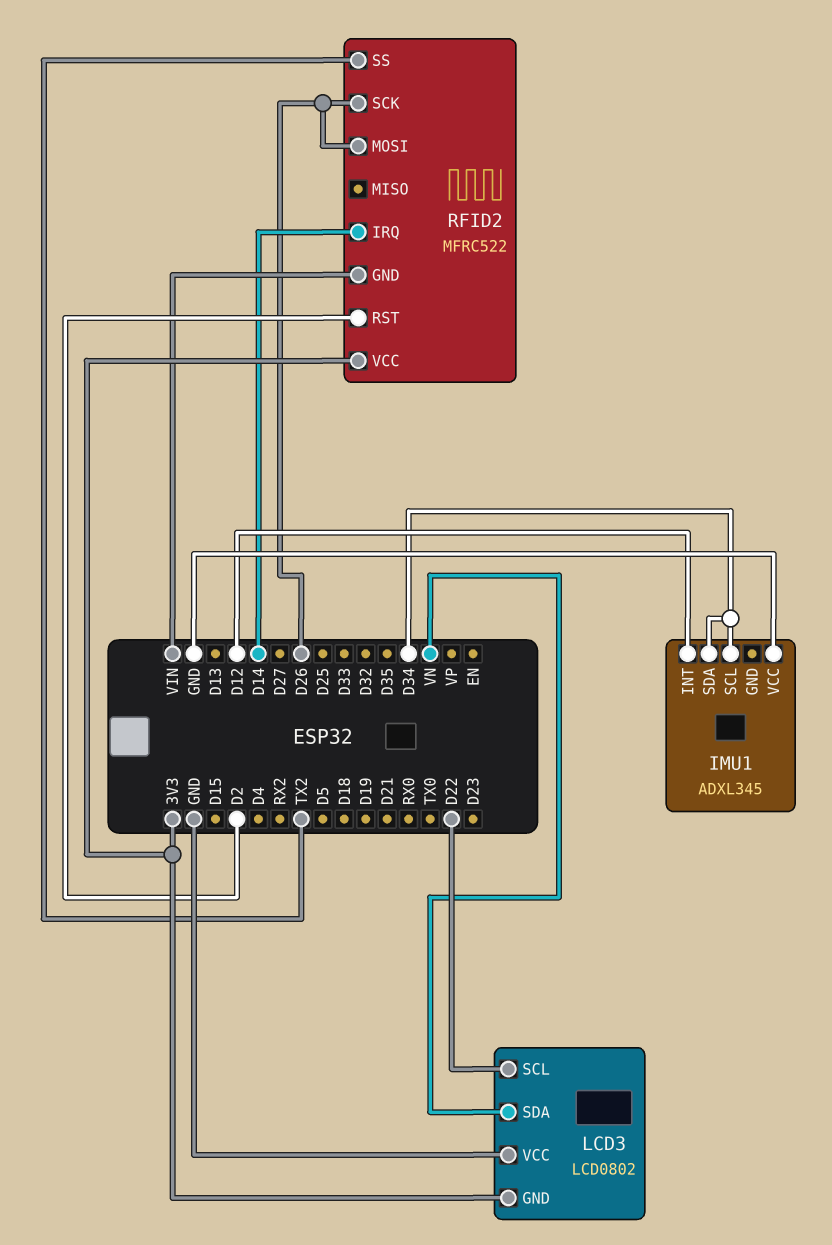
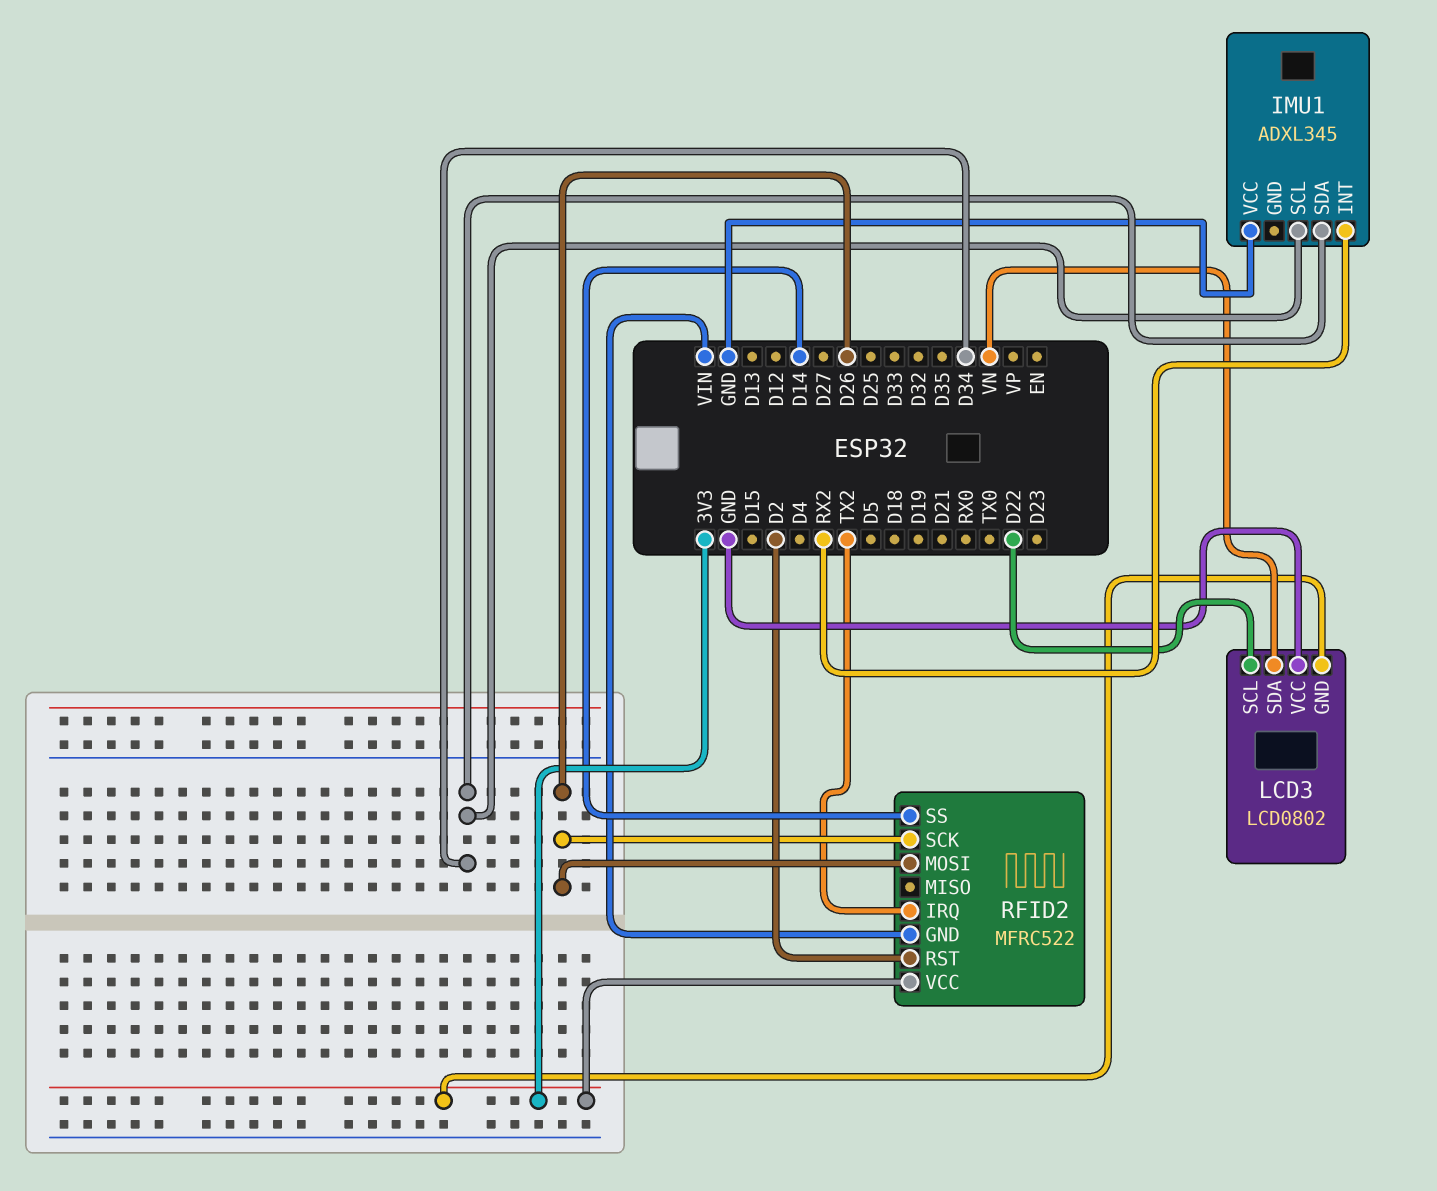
IMU1 pin INT: D12 -> RX2
RFID2 pin IRQ: D14 -> TX2
RFID2 pin SS: TX2 -> D14

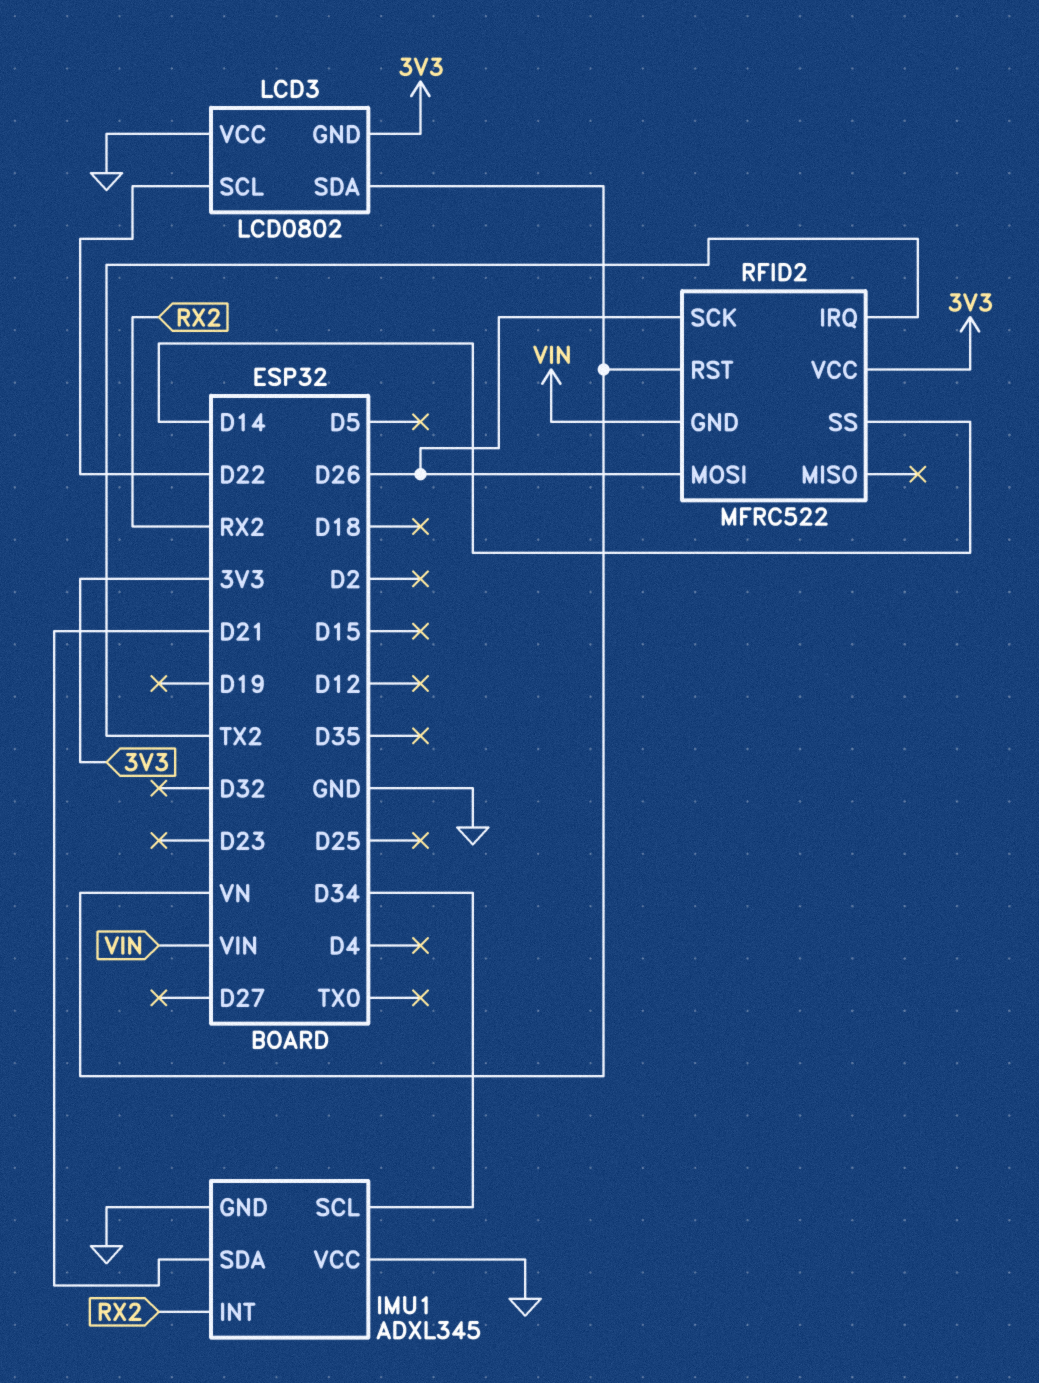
IMU1 pin GND: none -> GND
IMU1 pin SDA: D34 -> D21
RFID2 pin RST: D2 -> VN

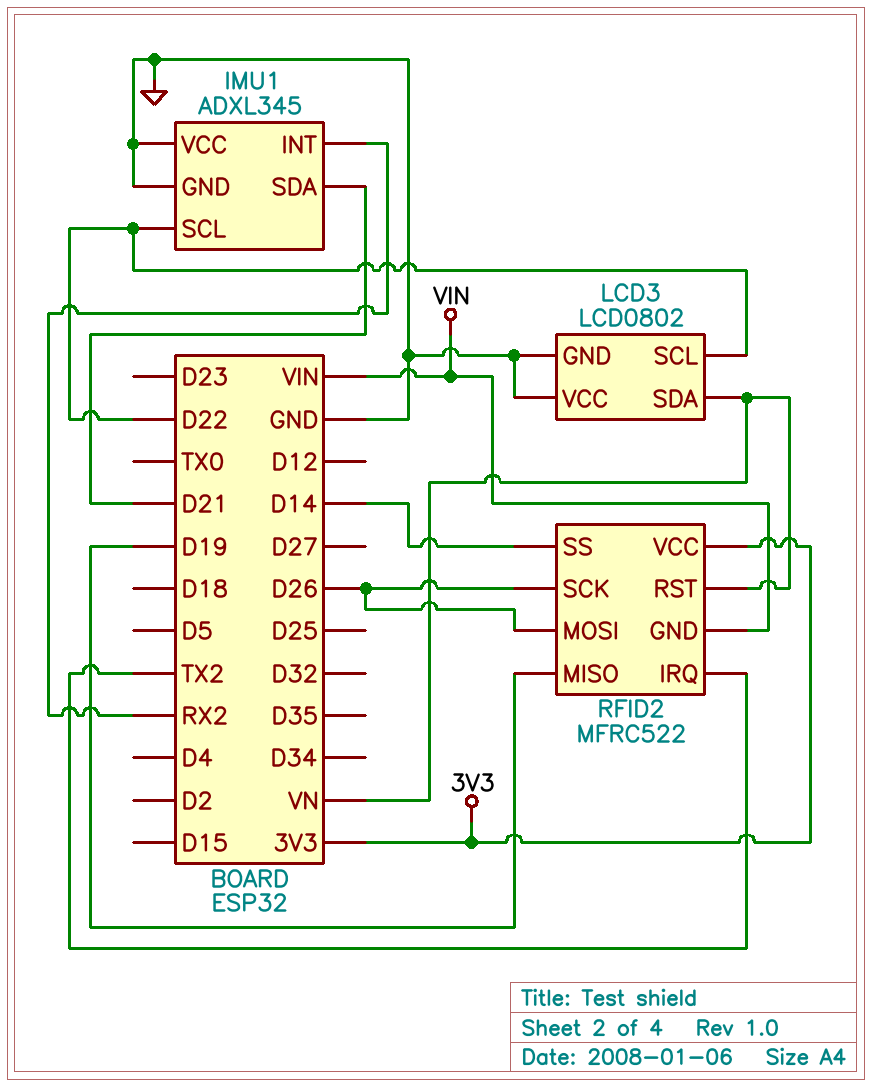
IMU1 pin SCL: D34 -> D22
LCD3 pin GND: 3V3 -> GND
RFID2 pin MISO: none -> D19

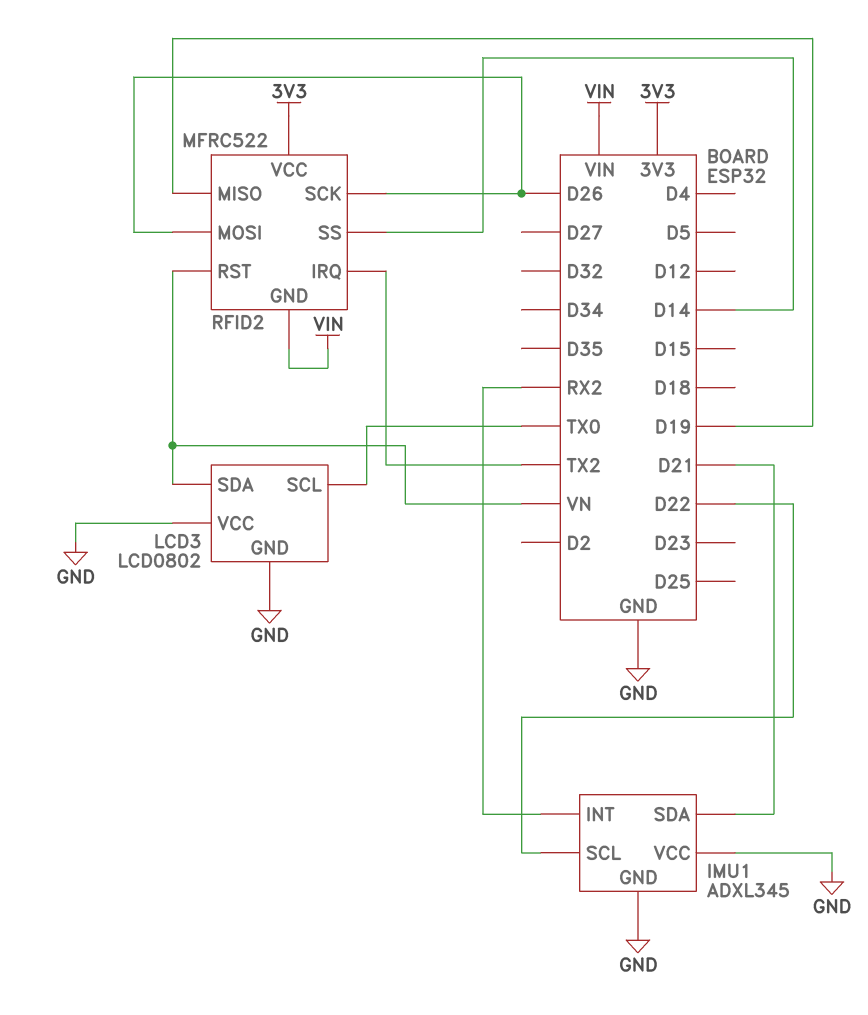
LCD3 pin SCL: D22 -> TX0

